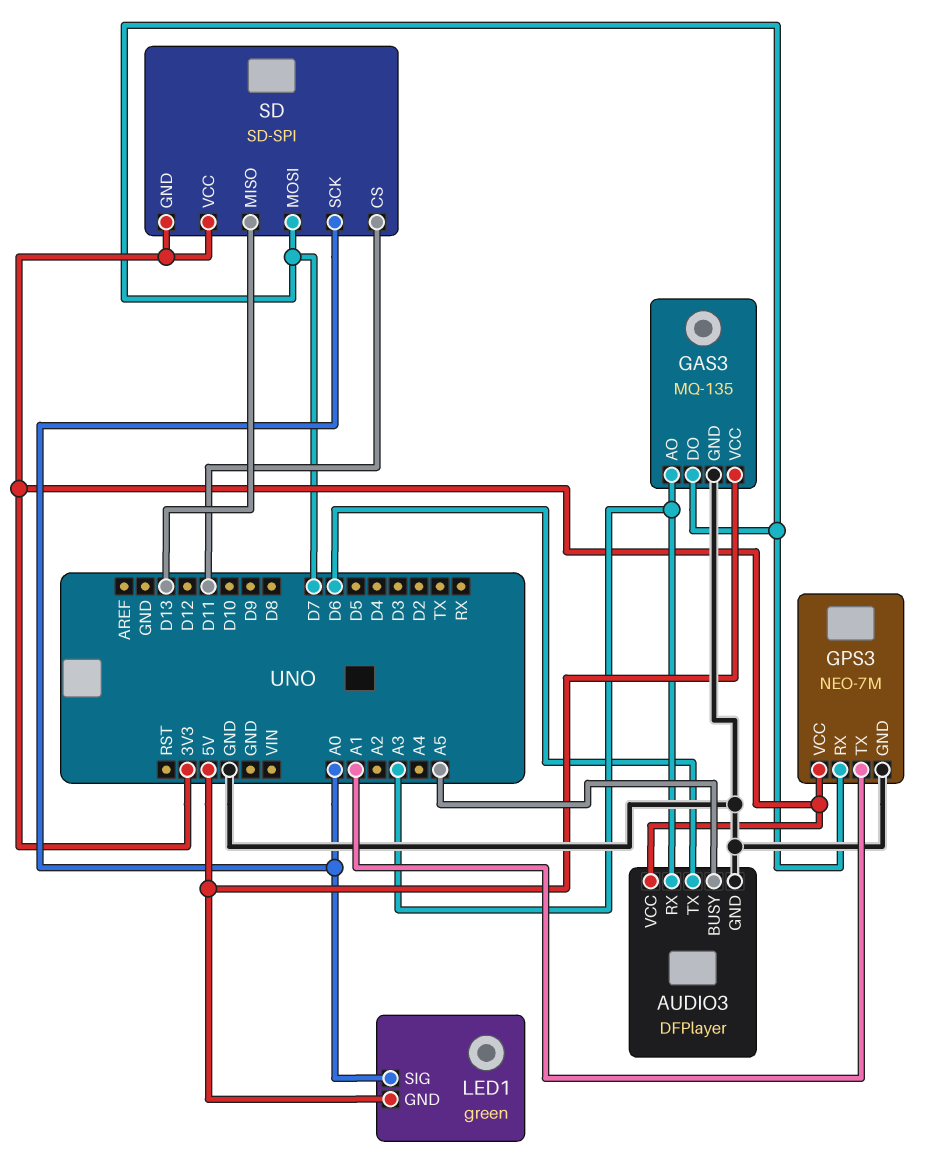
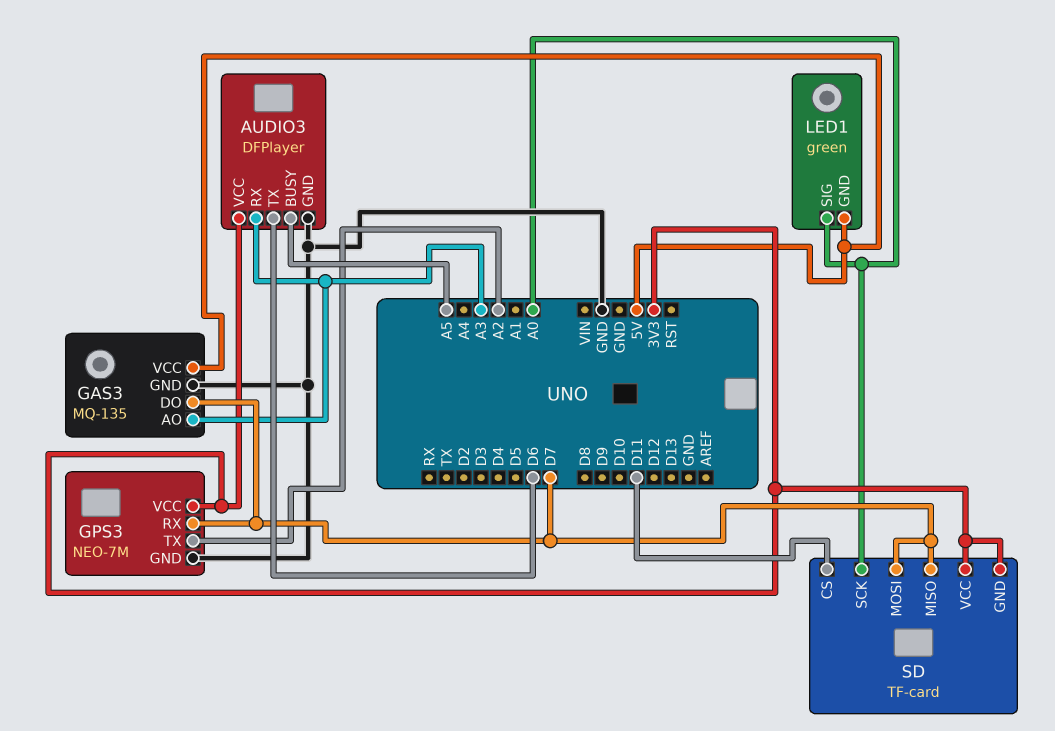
GPS3 pin TX: A1 -> A2
SD: SD-SPI -> TF-card
SD pin MISO: D13 -> D7

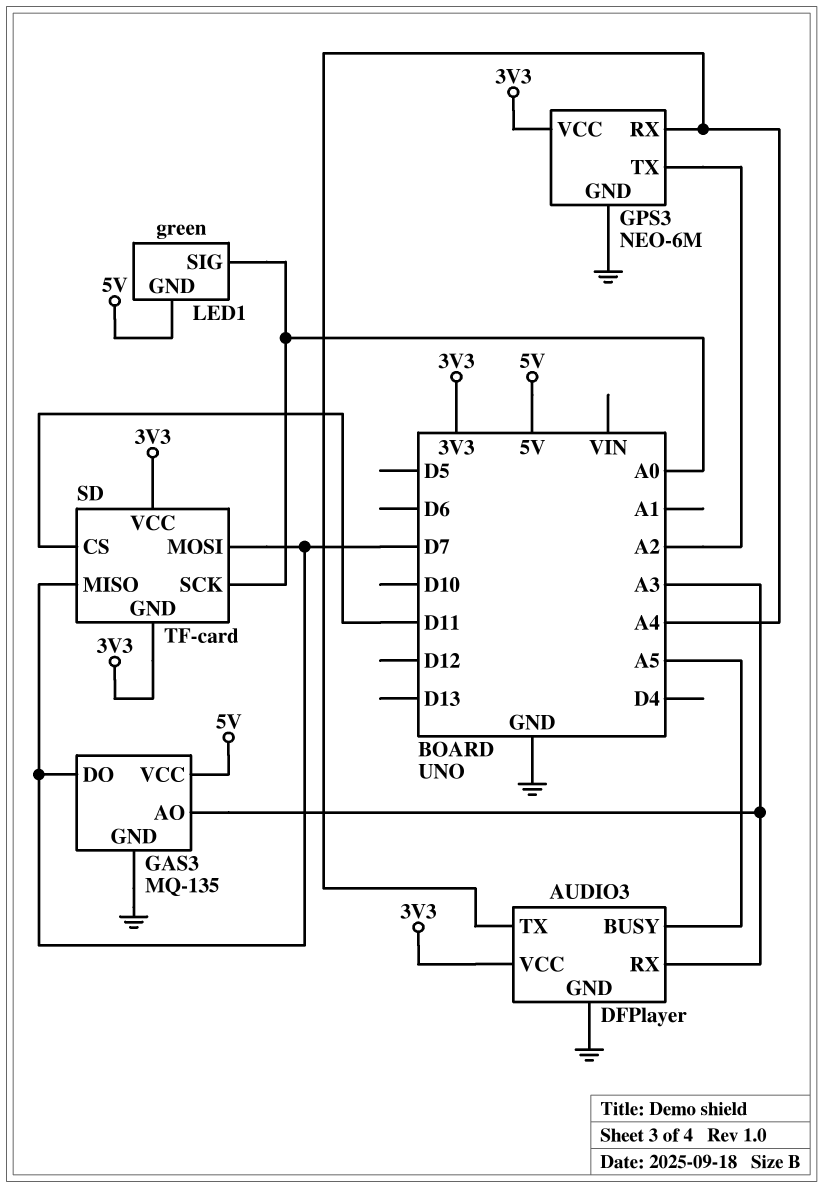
AUDIO3 pin TX: D6 -> A4
GPS3: NEO-7M -> NEO-6M
GPS3 pin RX: D7 -> A4

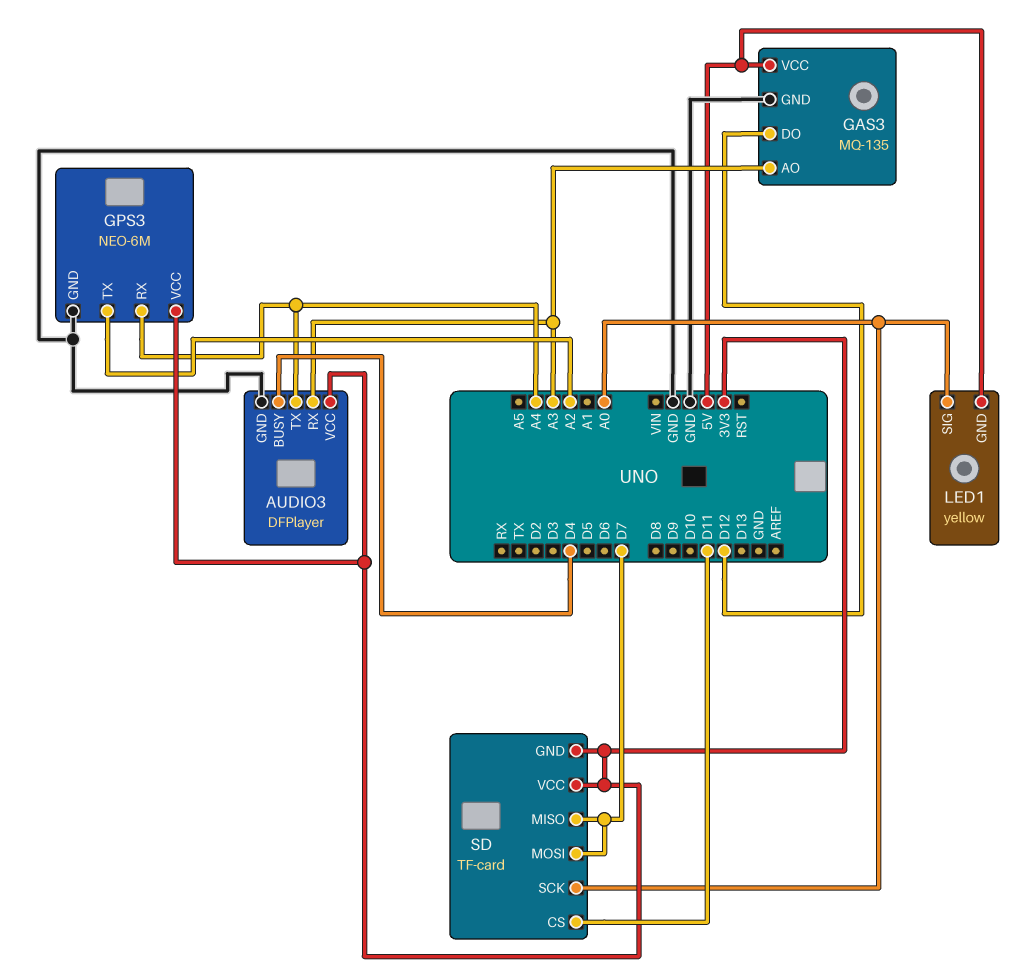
AUDIO3 pin BUSY: A5 -> D4
GAS3 pin DO: D7 -> D12
LED1: green -> yellow

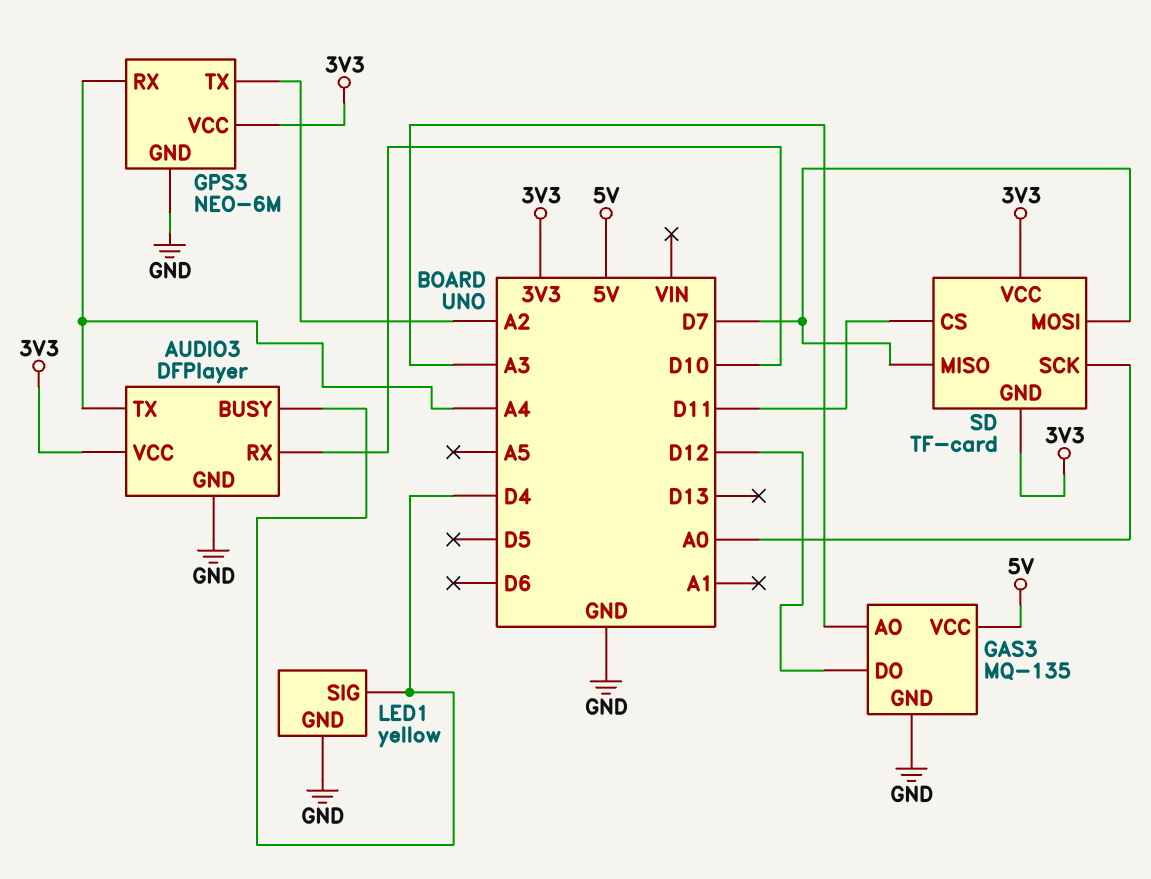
AUDIO3 pin RX: A3 -> D10
LED1 pin GND: 5V -> GND
LED1 pin SIG: A0 -> D4

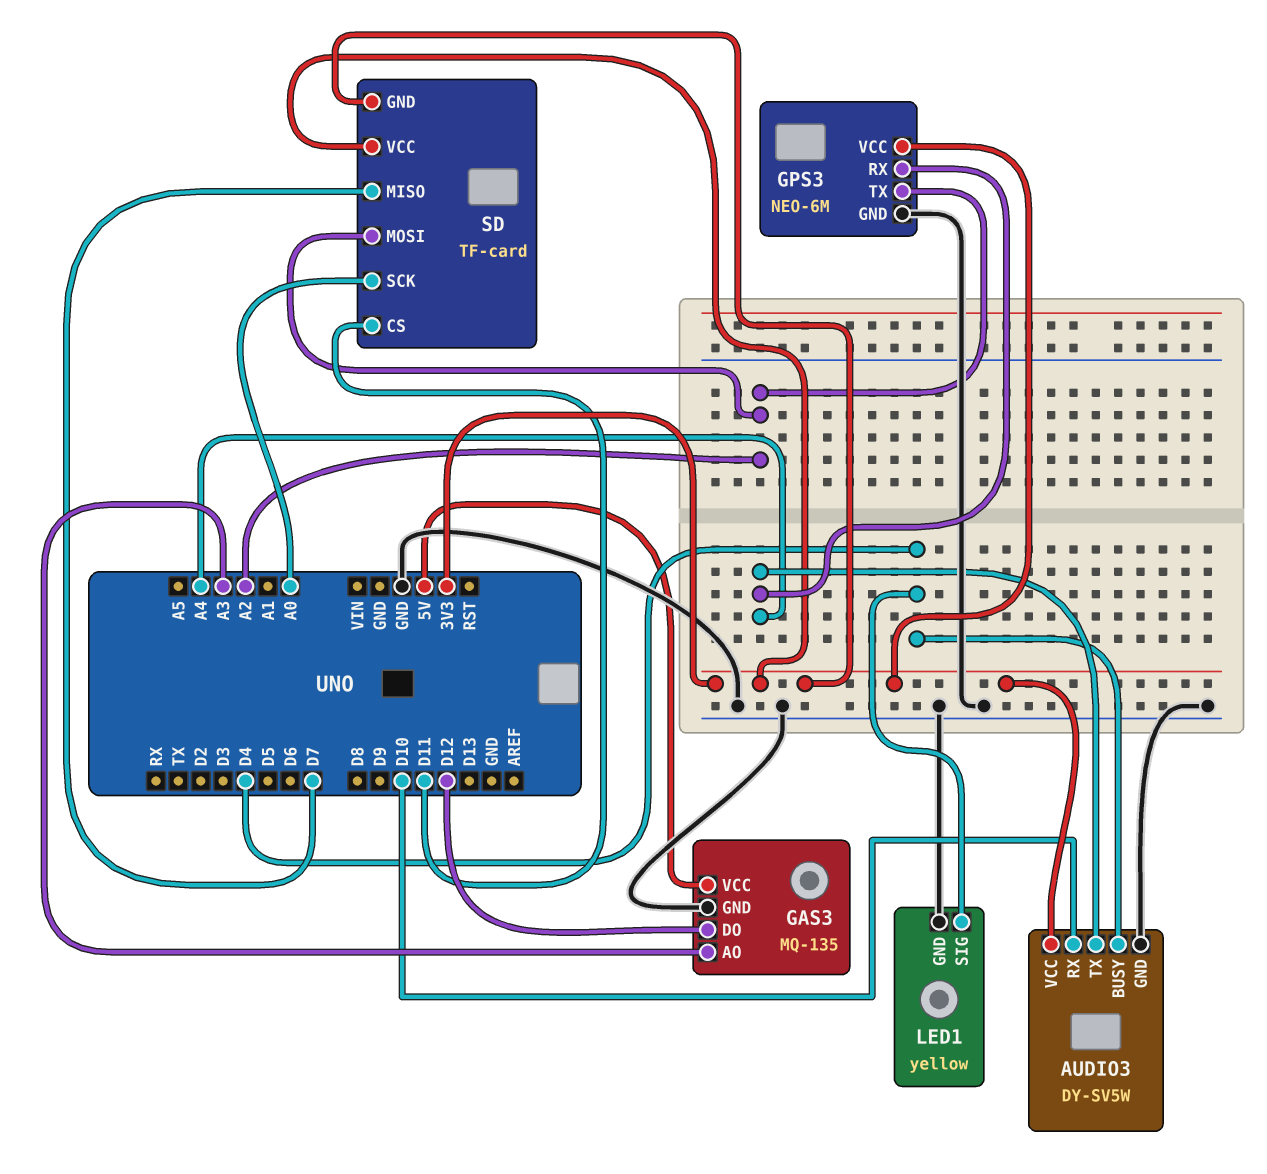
AUDIO3: DFPlayer -> DY-SV5W
SD pin MOSI: D7 -> A2

